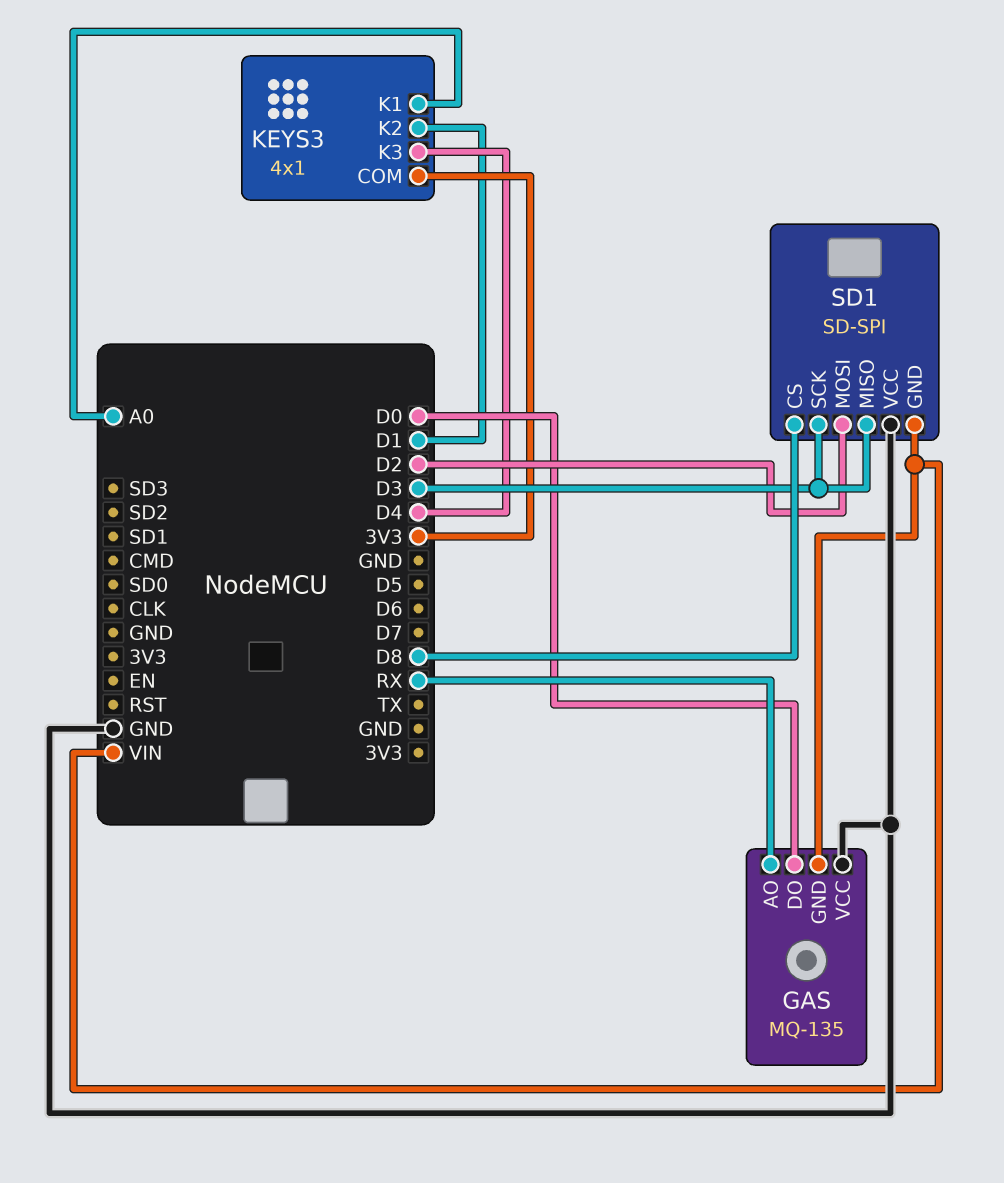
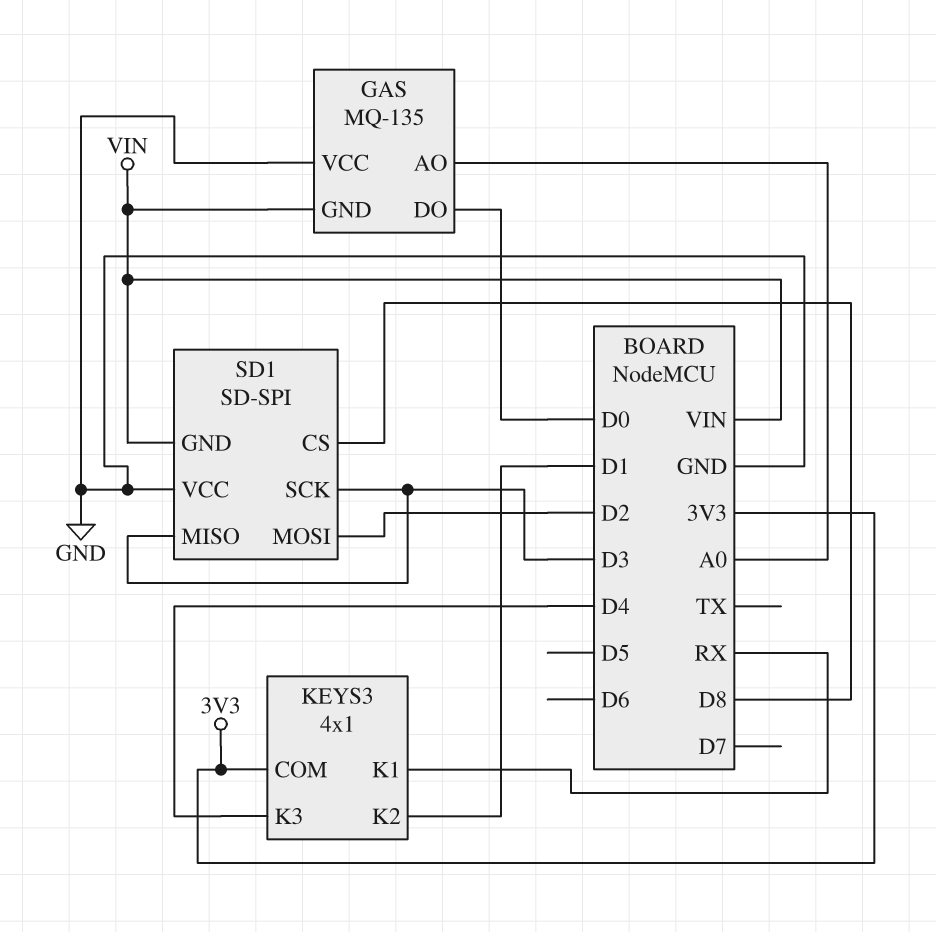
GAS pin AO: RX -> A0
KEYS3 pin K1: A0 -> RX

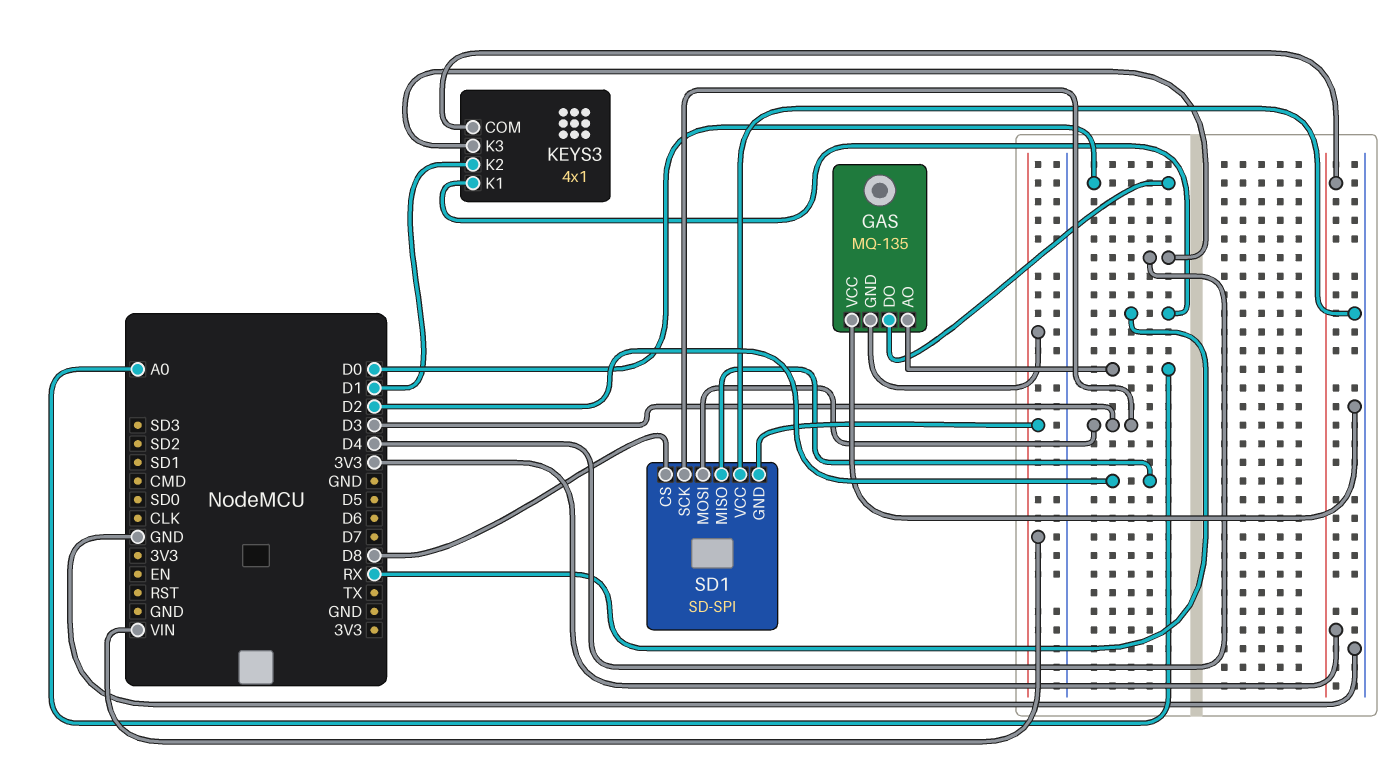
SD1 pin MISO: D3 -> D2
SD1 pin MOSI: D2 -> D3

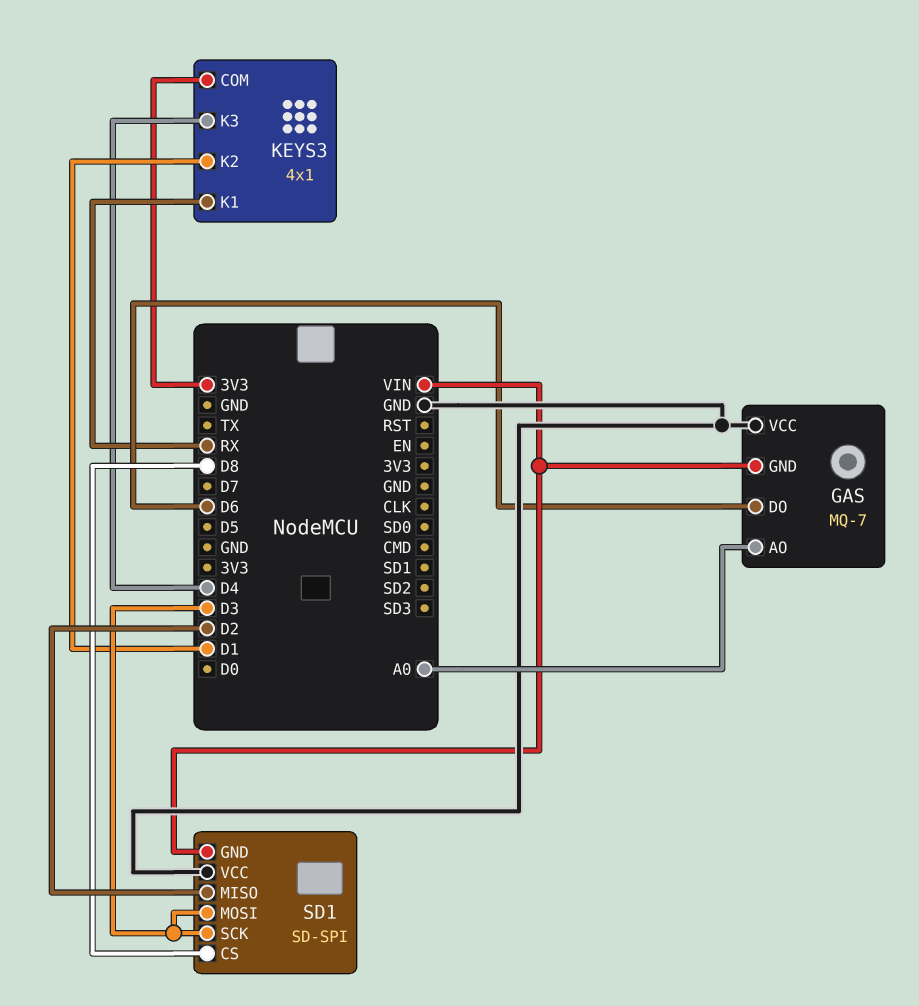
GAS: MQ-135 -> MQ-7
GAS pin DO: D0 -> D6

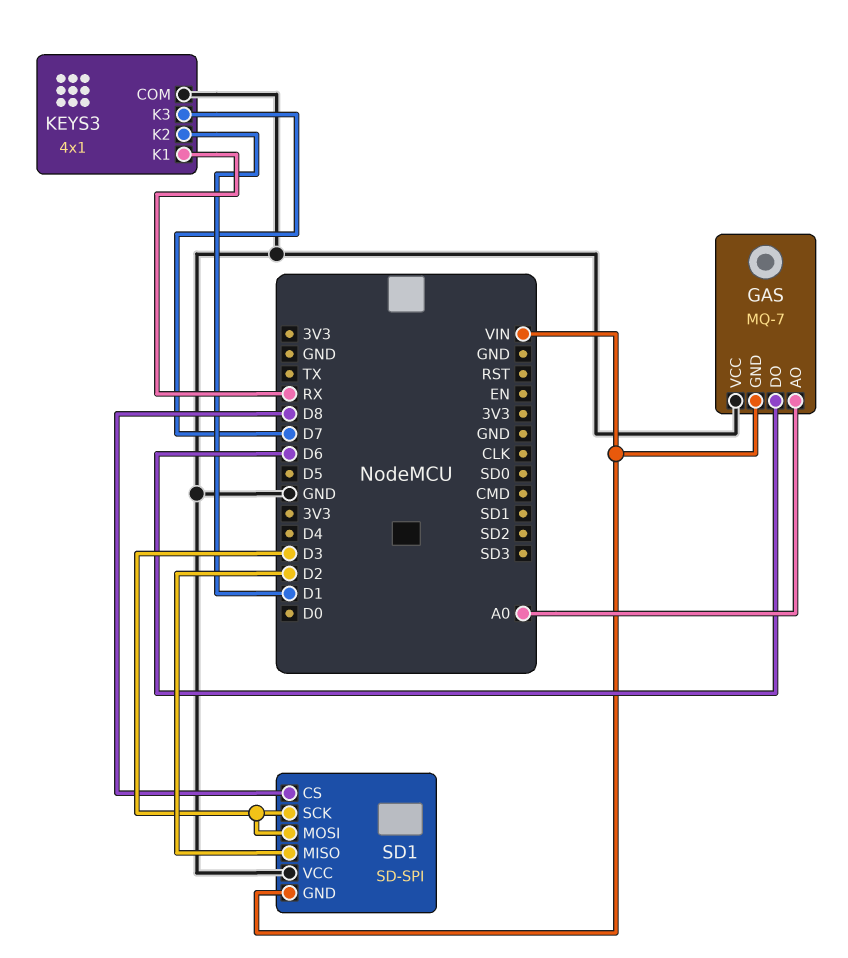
KEYS3 pin COM: 3V3 -> GND
KEYS3 pin K3: D4 -> D7

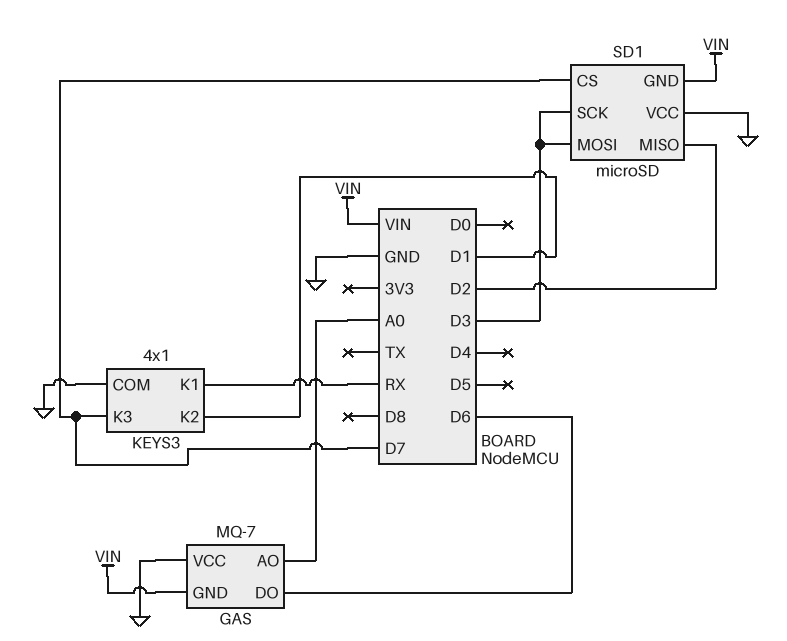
SD1: SD-SPI -> microSD
SD1 pin CS: D8 -> D7

